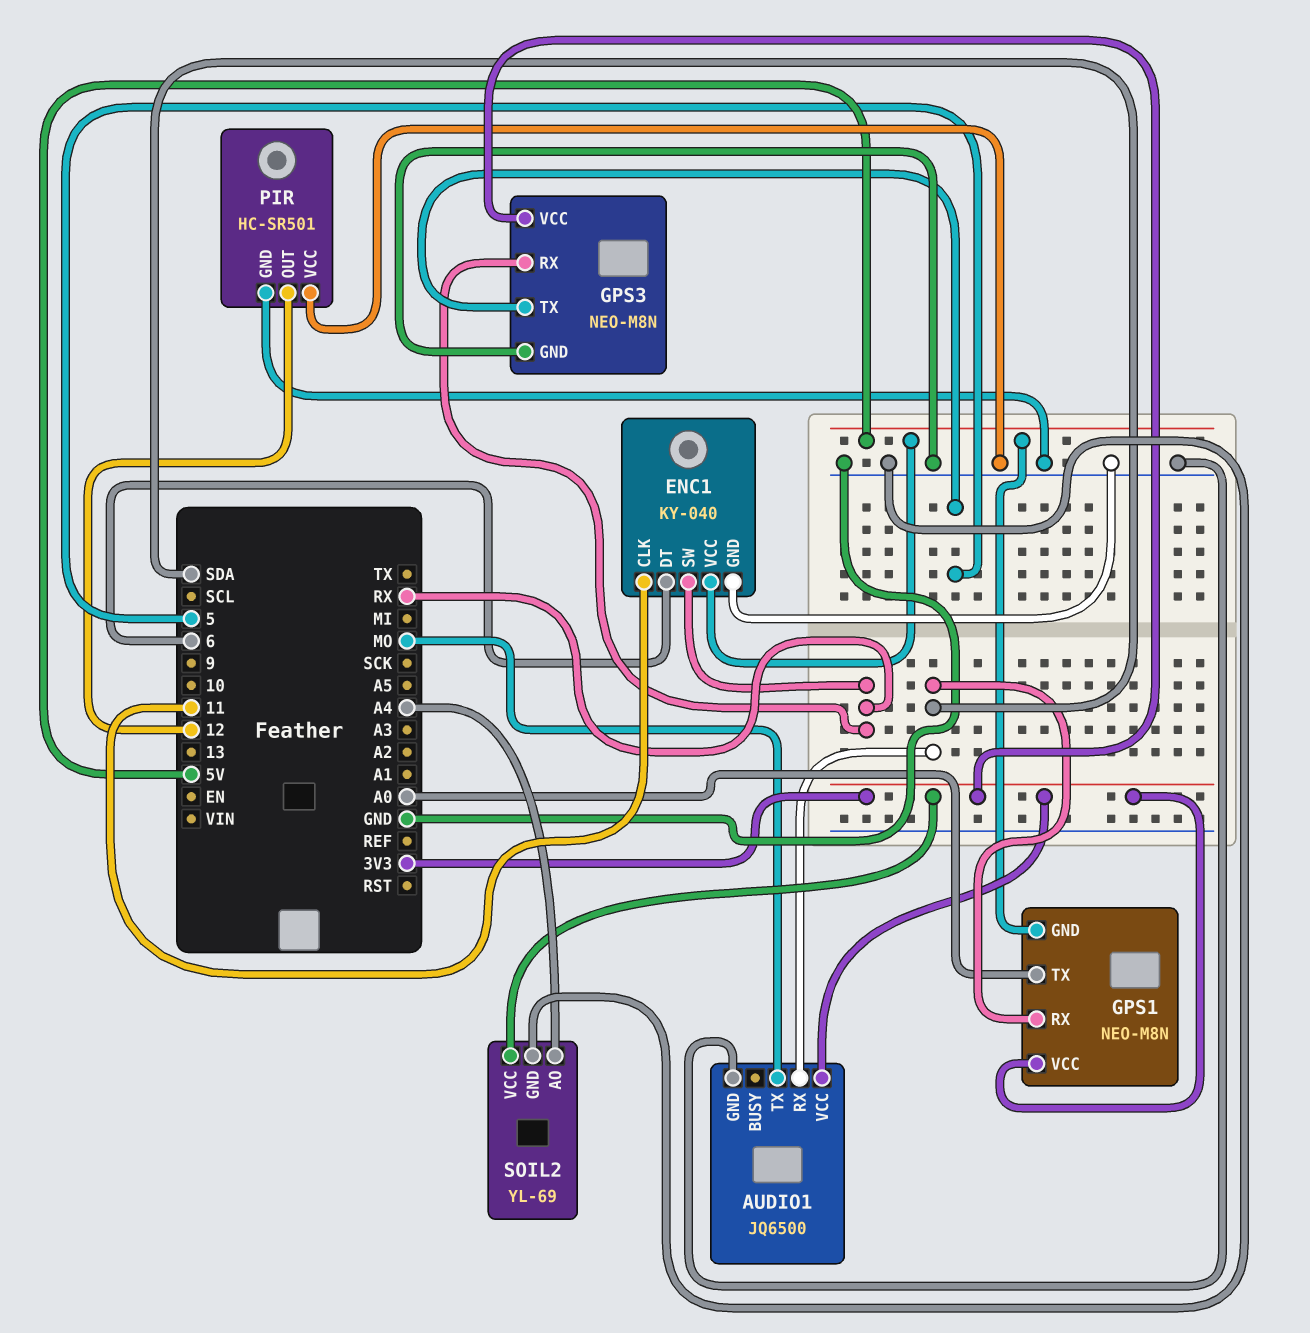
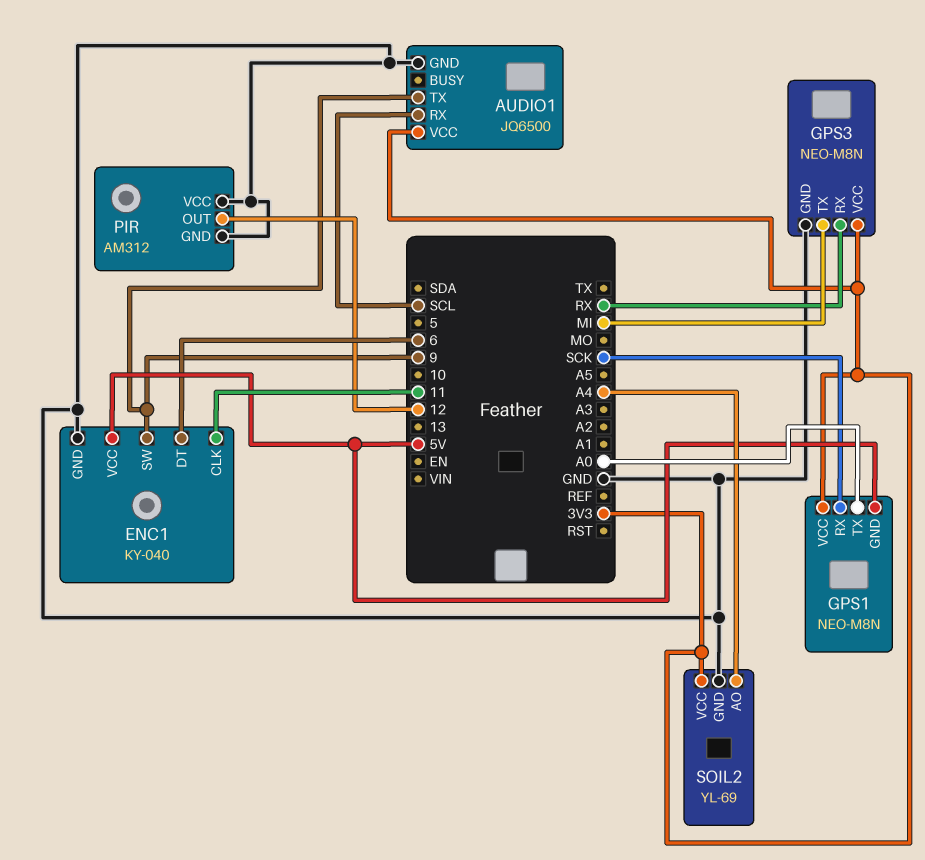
AUDIO1 pin RX: SDA -> SCL
AUDIO1 pin TX: MO -> 9
ENC1 pin SW: RX -> 9
GPS1 pin RX: SDA -> SCK
GPS3 pin TX: 5 -> MI
PIR: HC-SR501 -> AM312

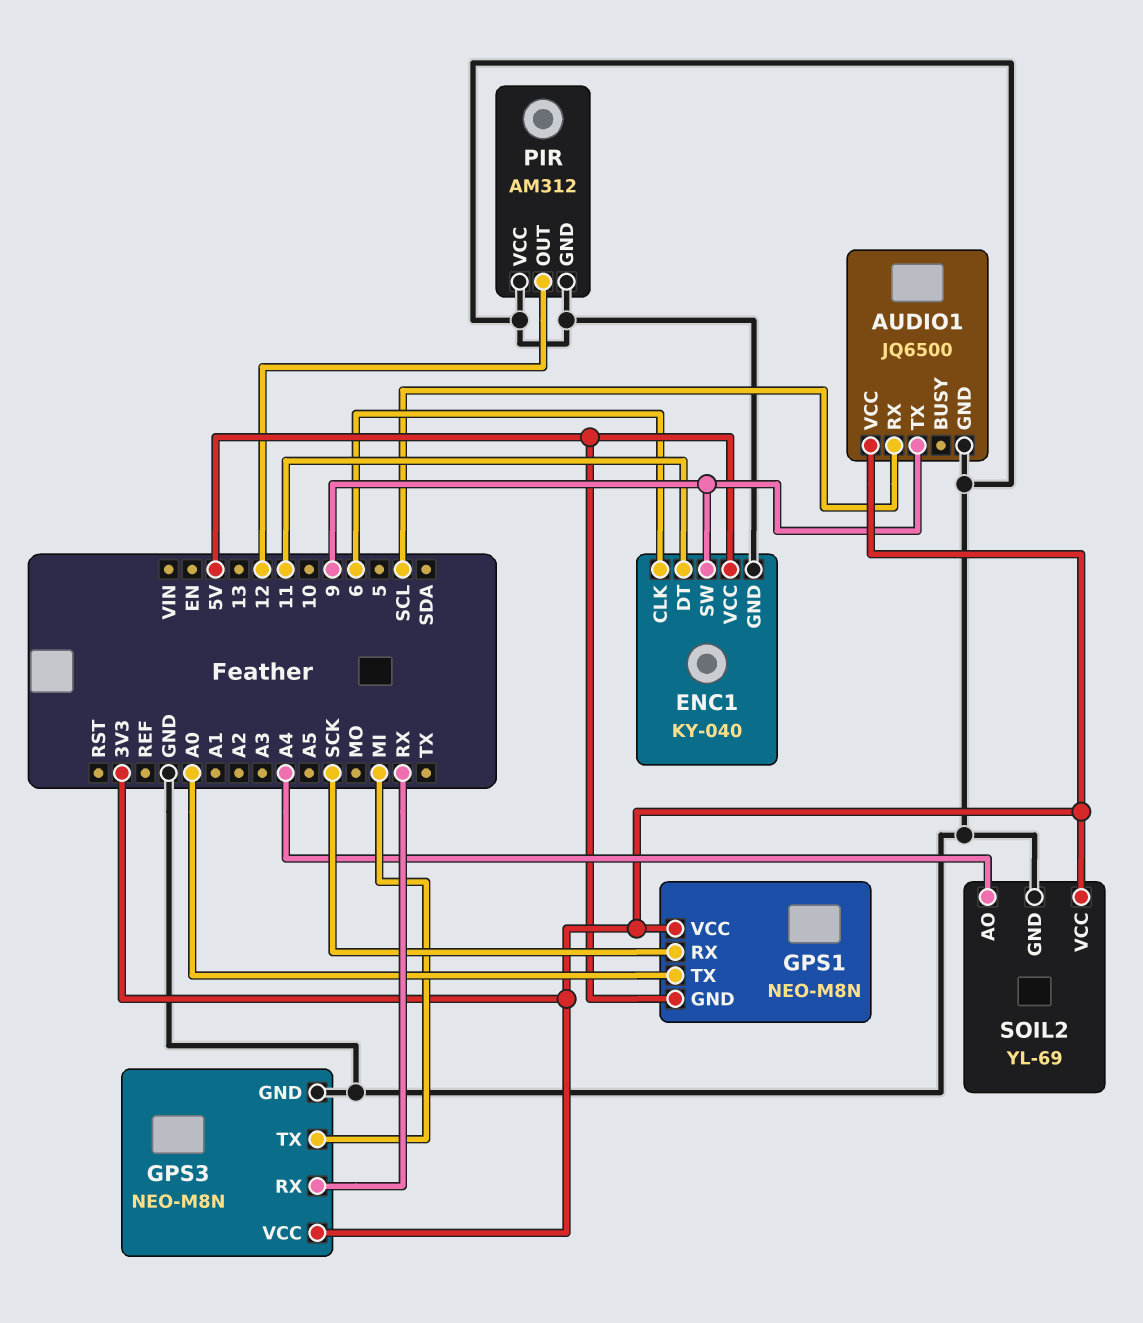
ENC1 pin CLK: 11 -> 6
ENC1 pin DT: 6 -> 11

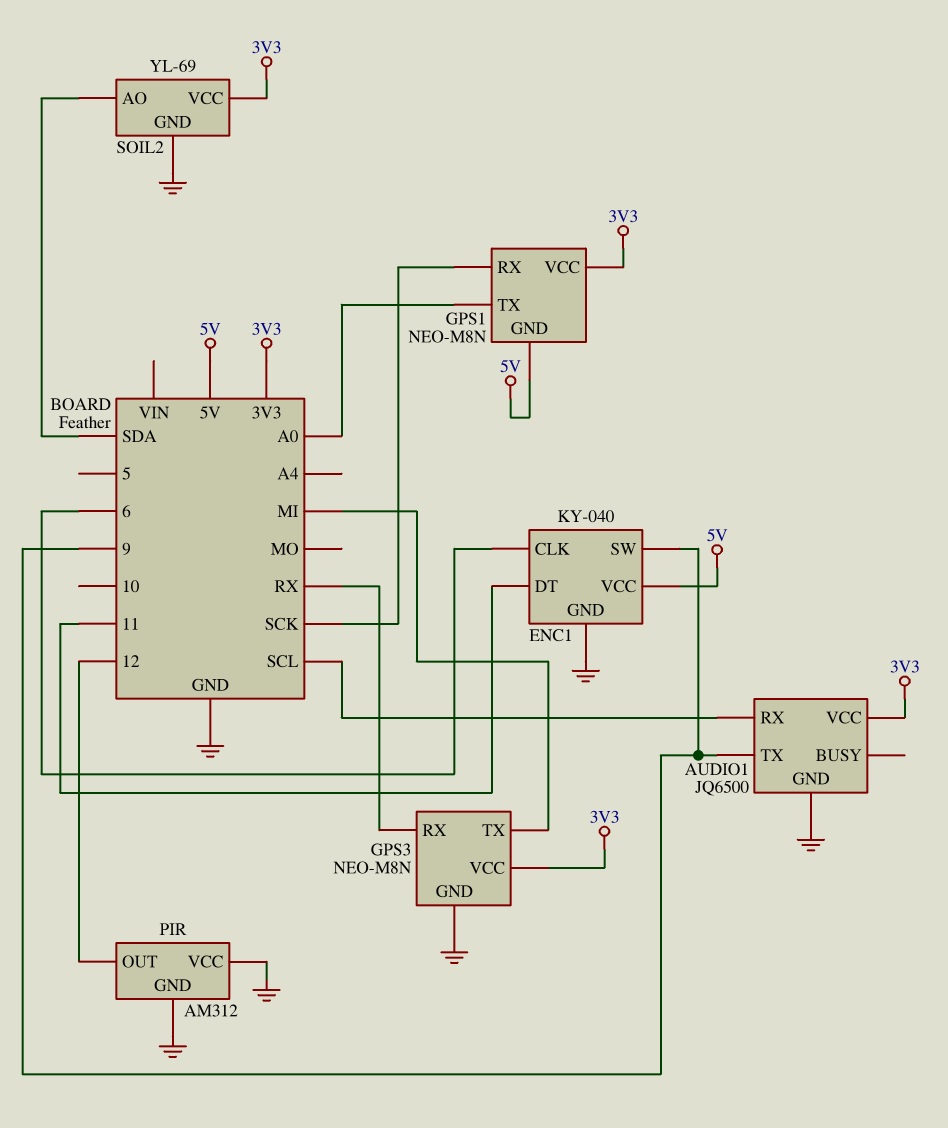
SOIL2 pin AO: A4 -> SDA

